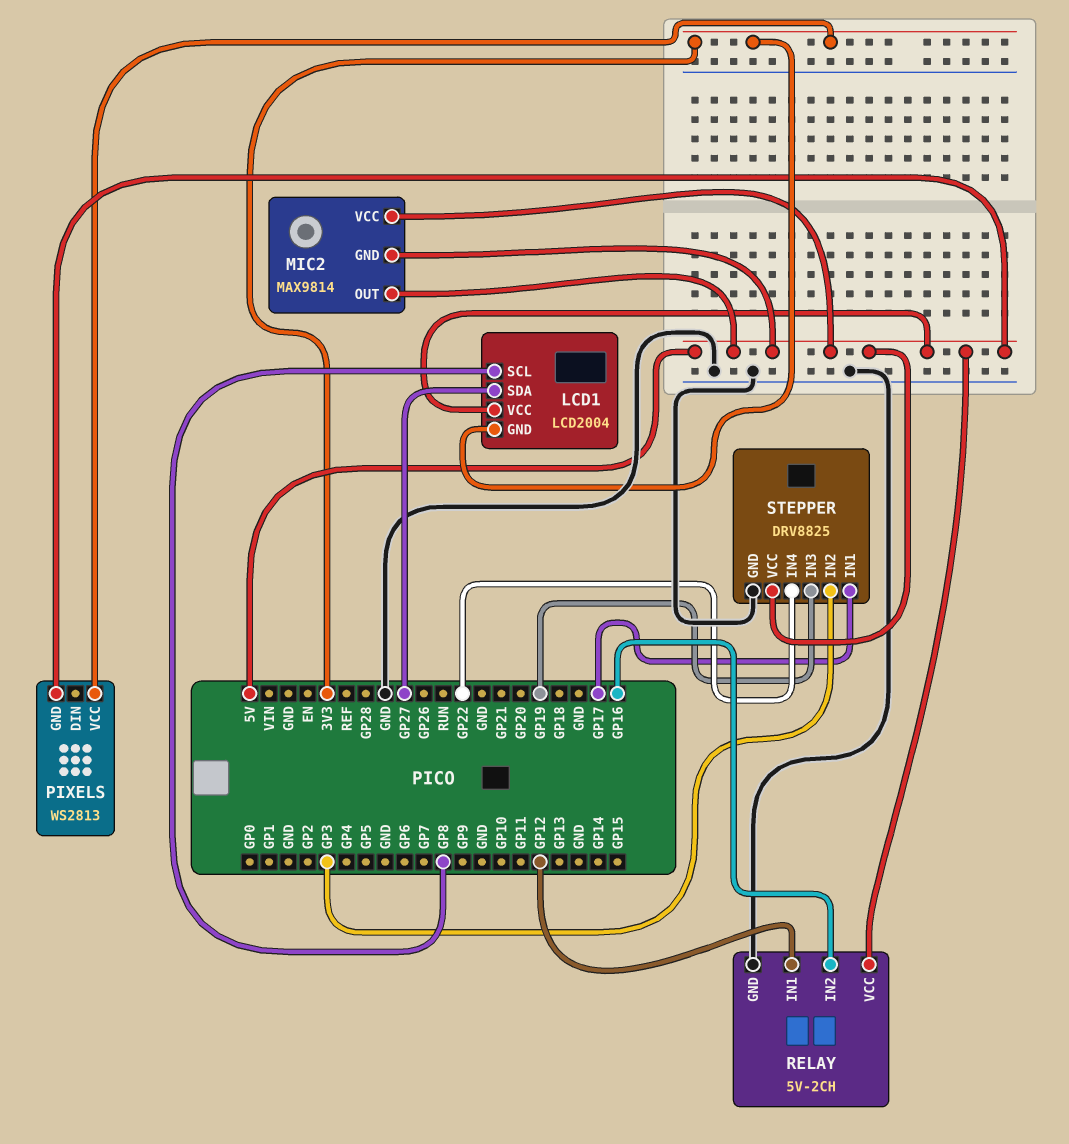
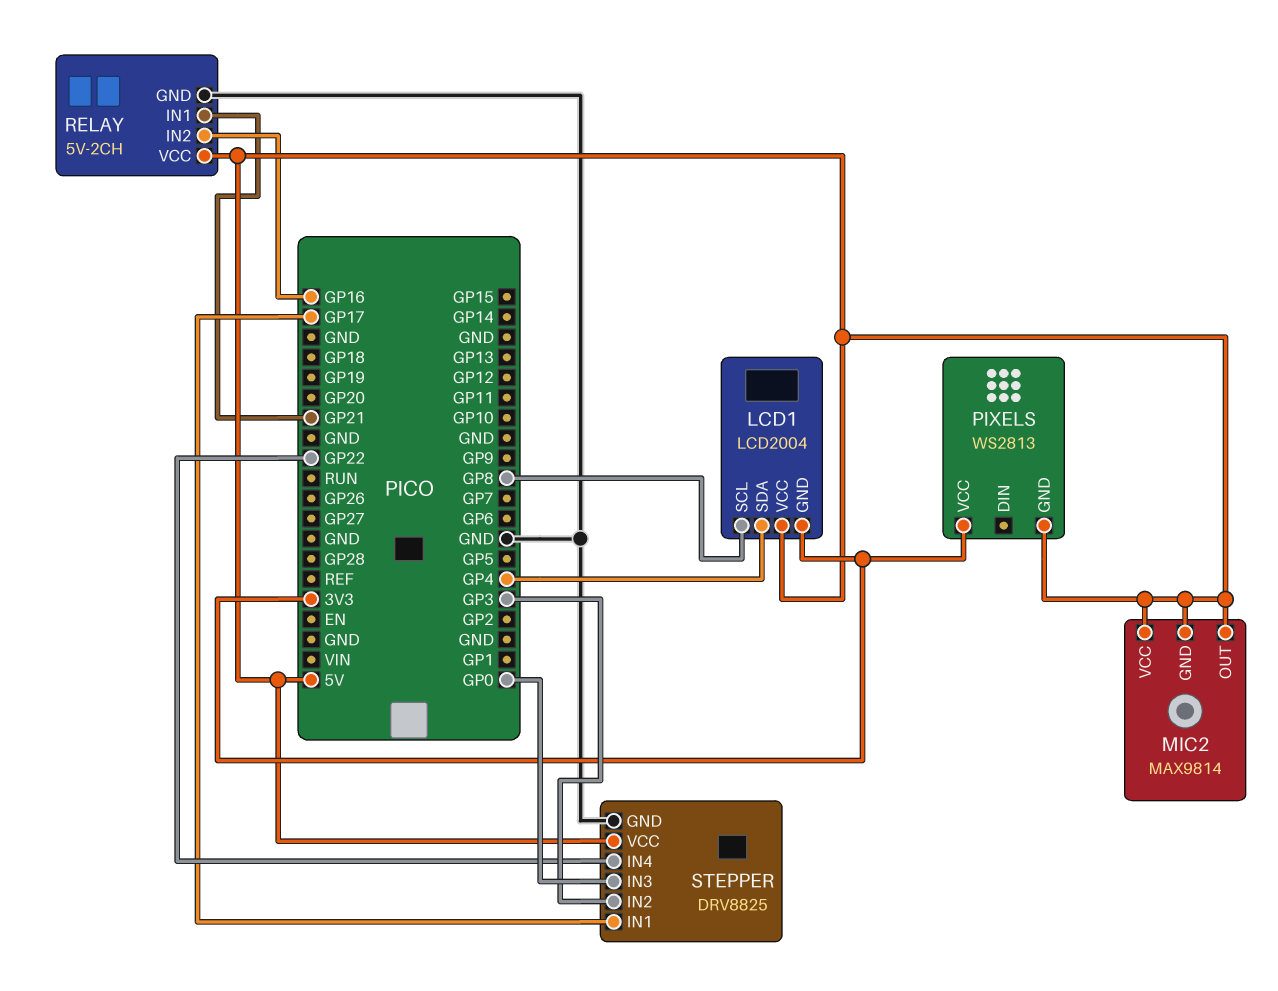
LCD1 pin SDA: GP27 -> GP4
RELAY pin IN1: GP12 -> GP21
STEPPER pin IN3: GP19 -> GP0

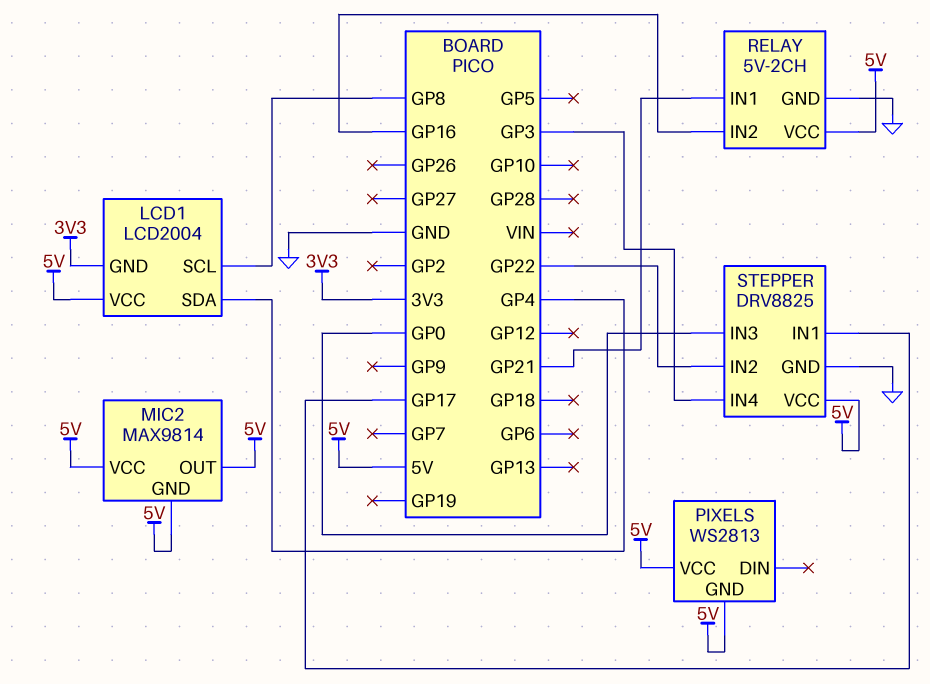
PIXELS pin VCC: 3V3 -> 5V
STEPPER pin IN2: GP3 -> GP22
STEPPER pin IN4: GP22 -> GP3

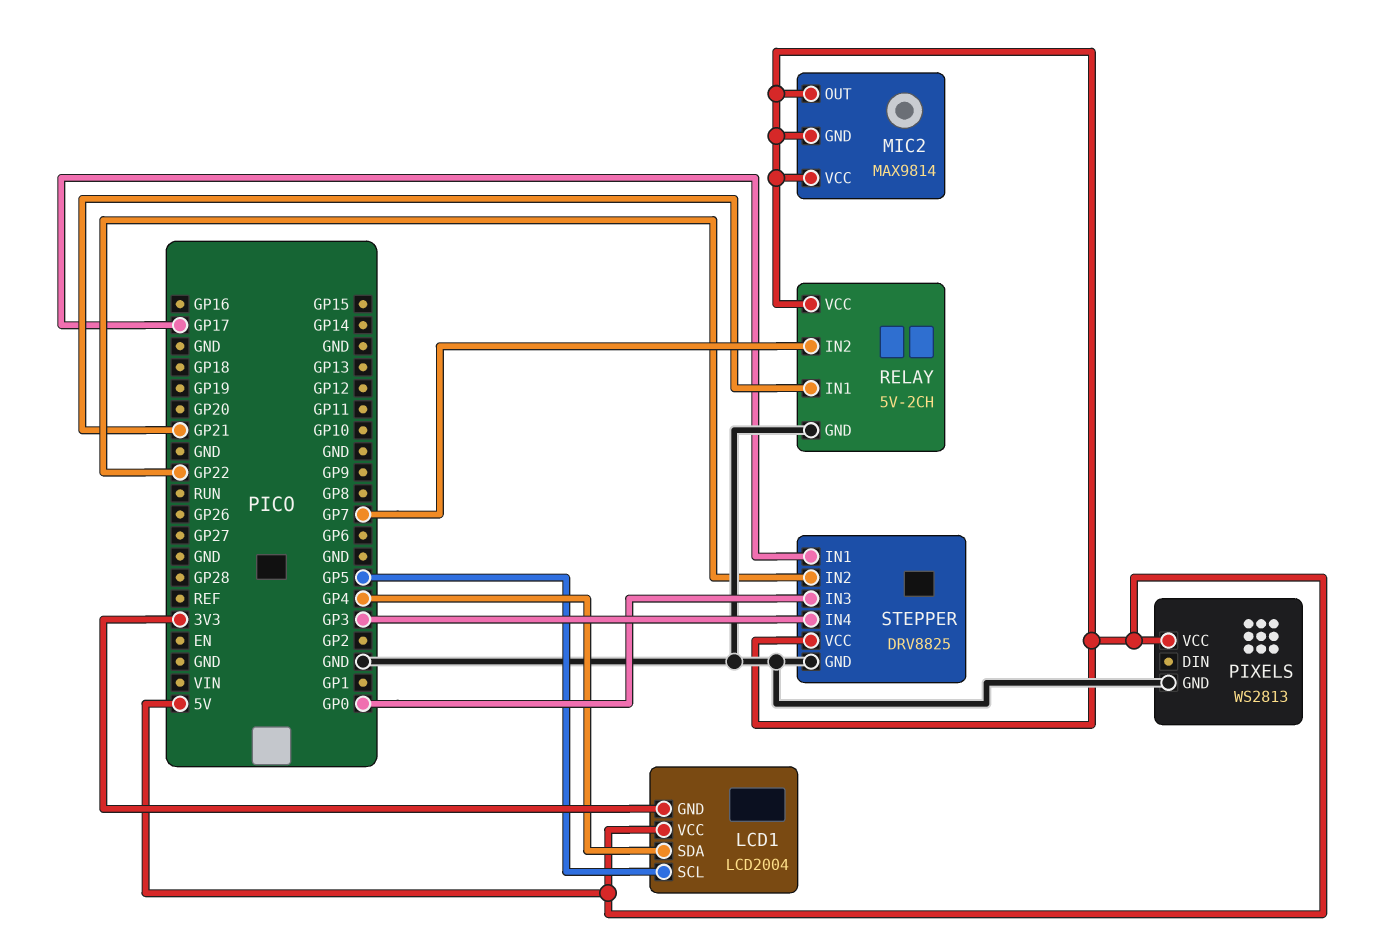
LCD1 pin SCL: GP8 -> GP5
PIXELS pin GND: 5V -> GND
RELAY pin IN2: GP16 -> GP7

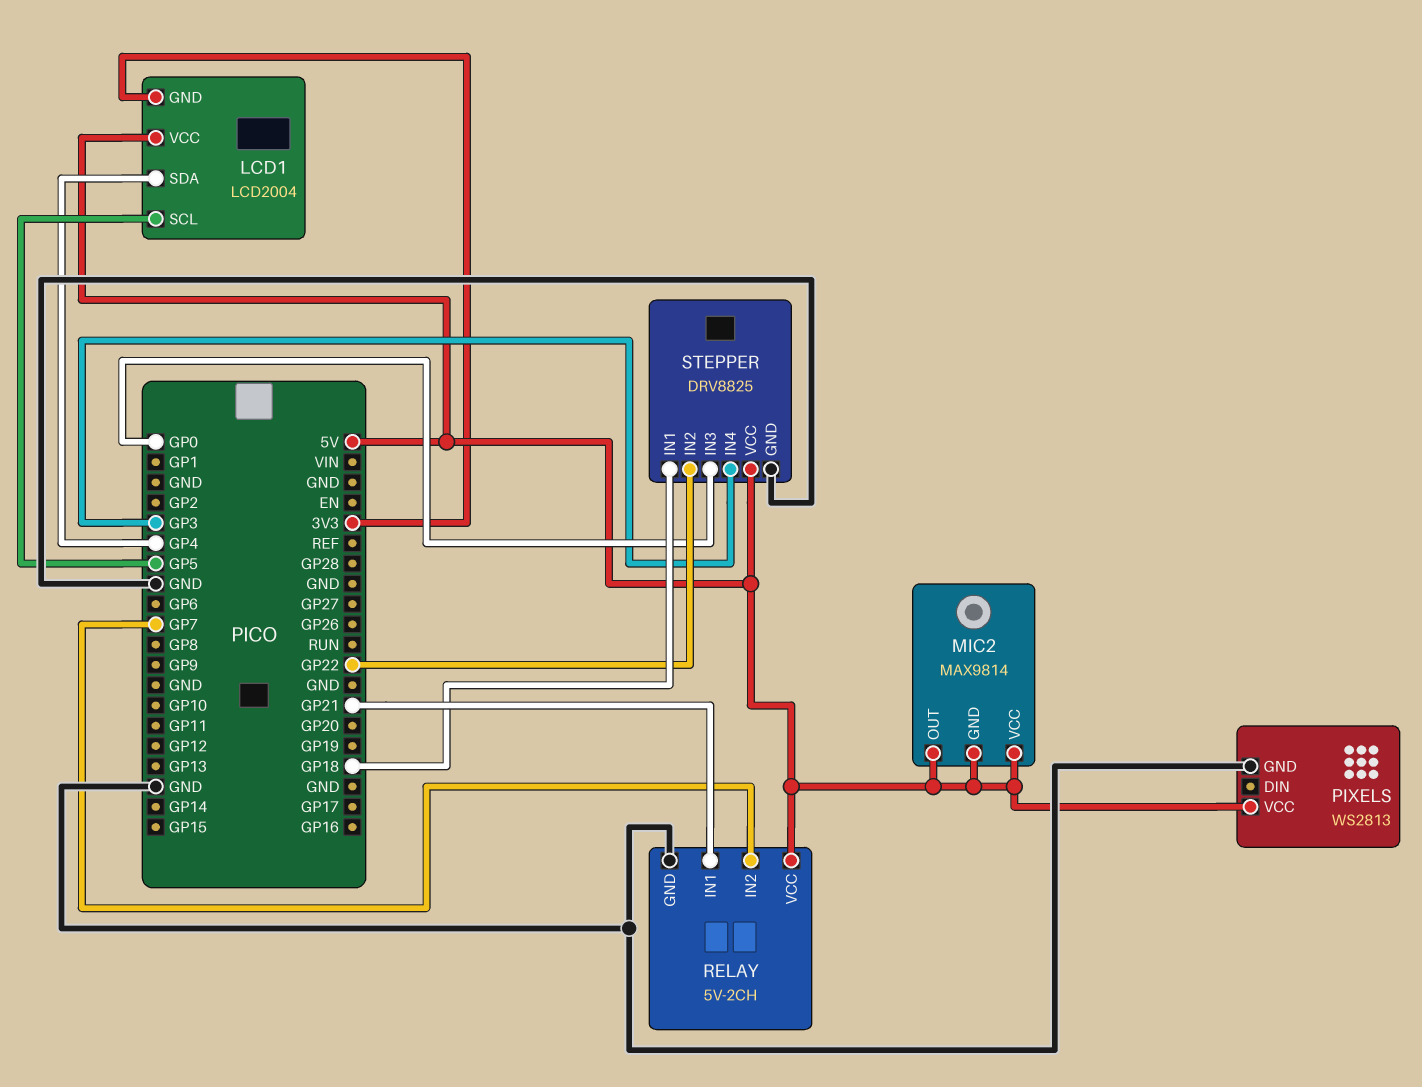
STEPPER pin IN1: GP17 -> GP18

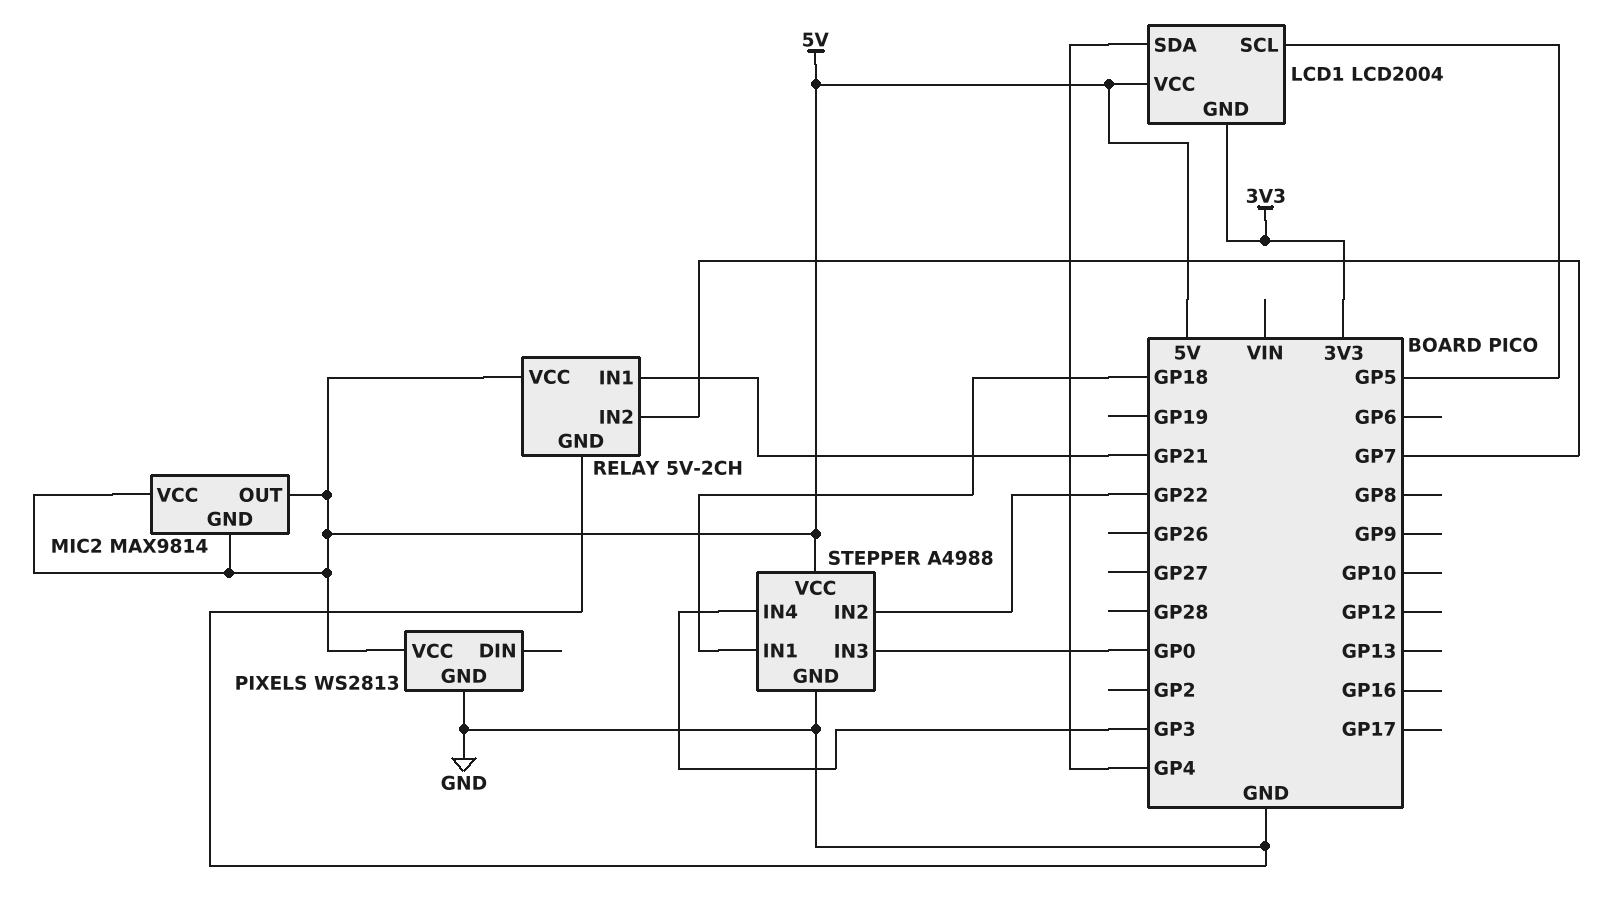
STEPPER: DRV8825 -> A4988

